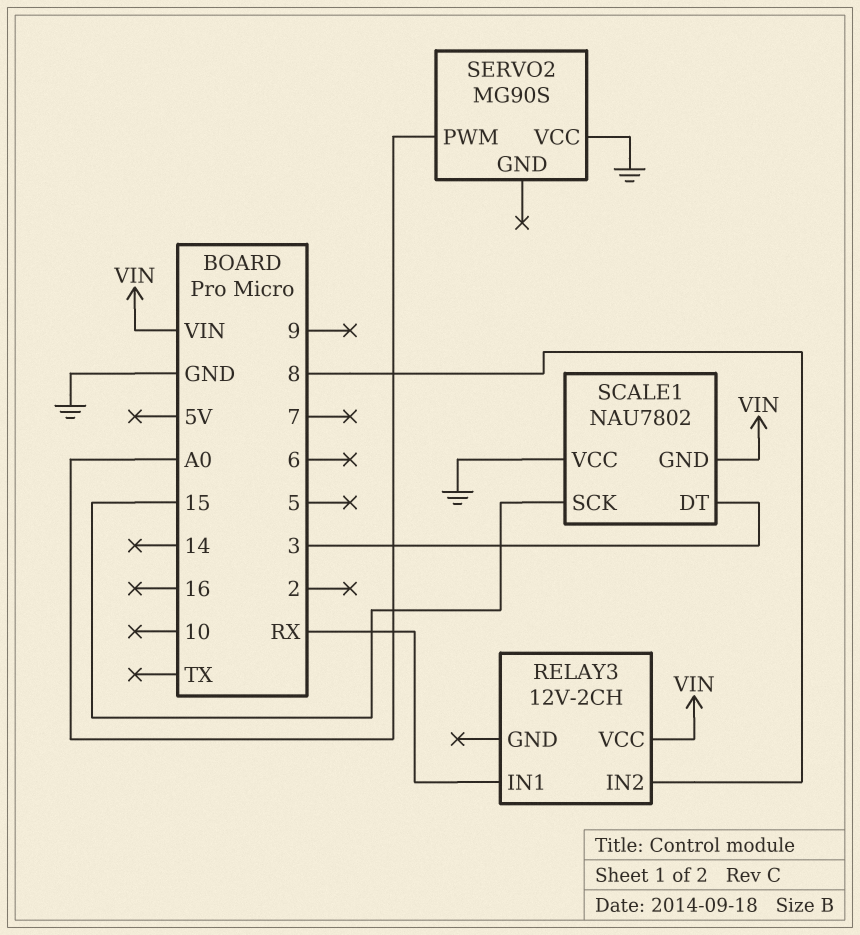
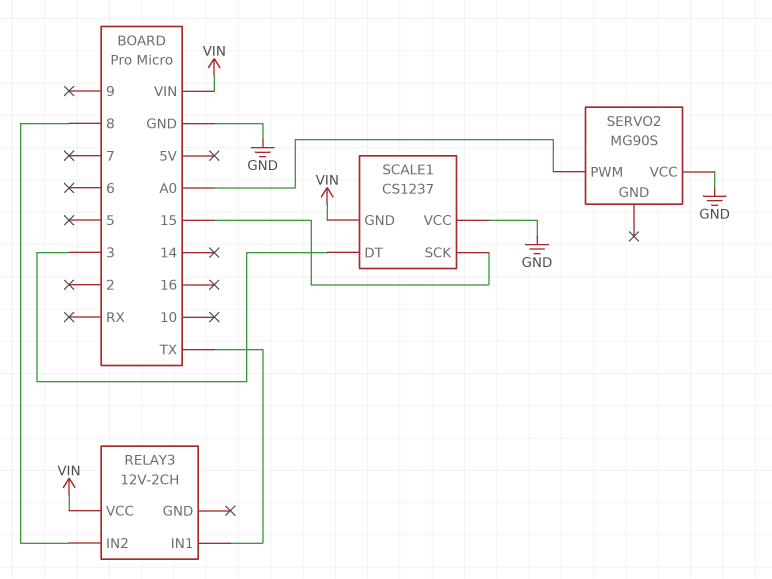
RELAY3 pin IN1: RX -> TX
SCALE1: NAU7802 -> CS1237

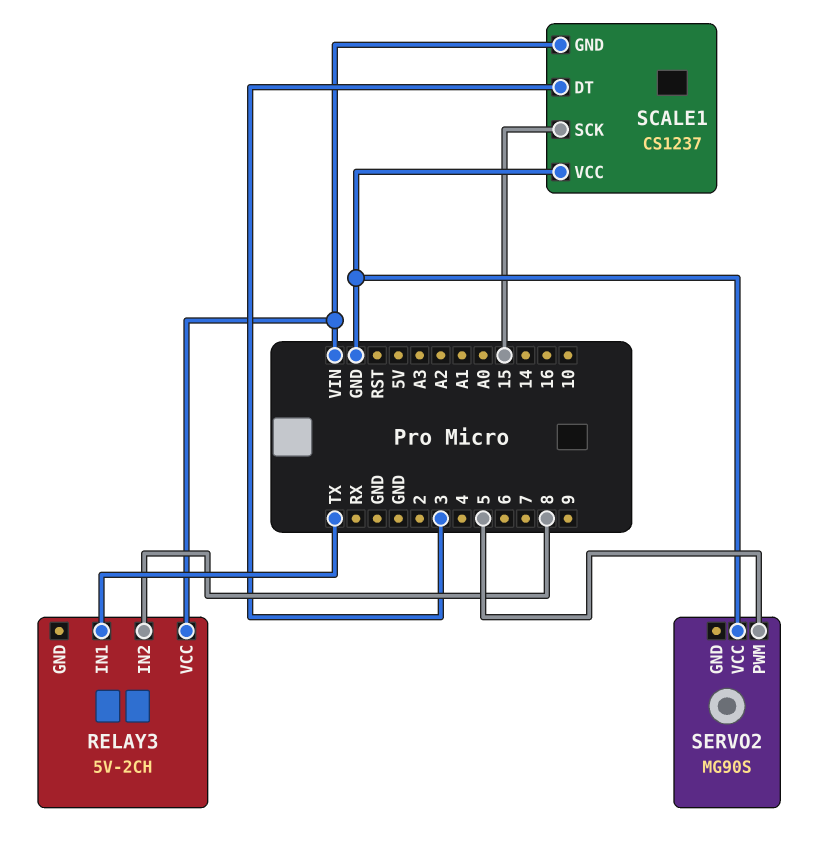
RELAY3: 12V-2CH -> 5V-2CH
SERVO2 pin PWM: A0 -> 5

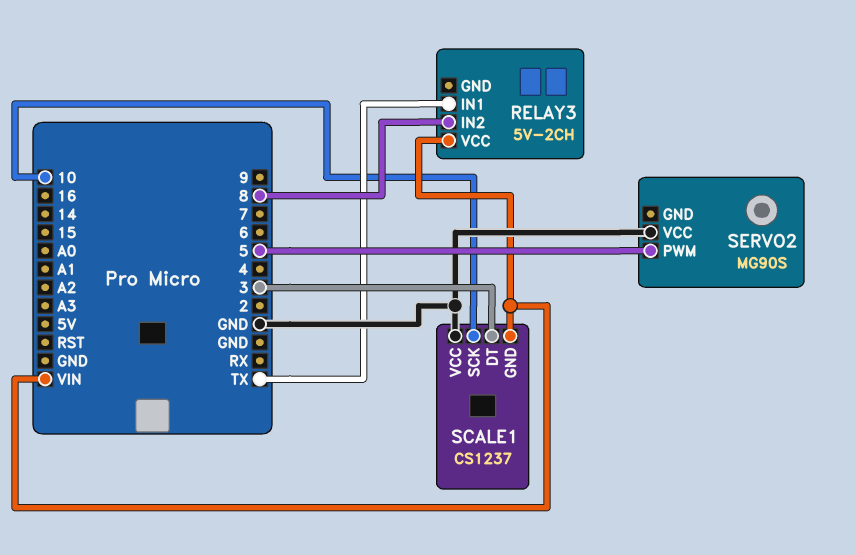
SCALE1 pin SCK: 15 -> 10

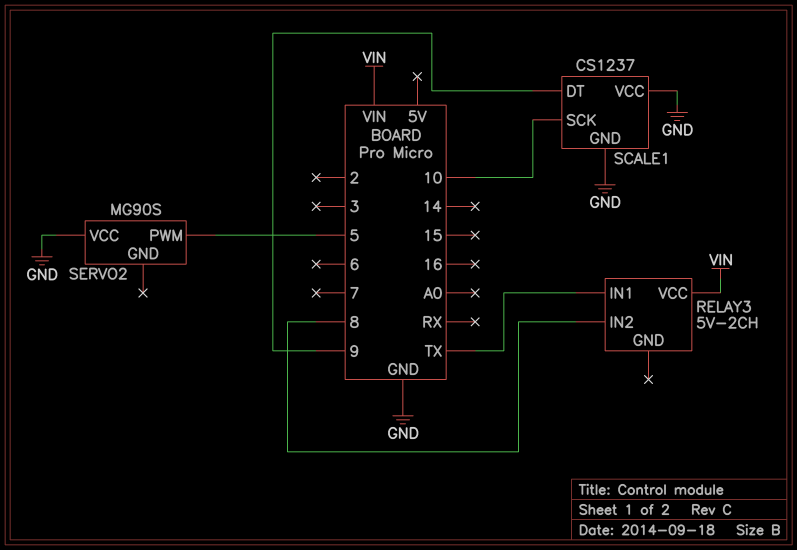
SCALE1 pin DT: 3 -> 9
SCALE1 pin GND: VIN -> GND

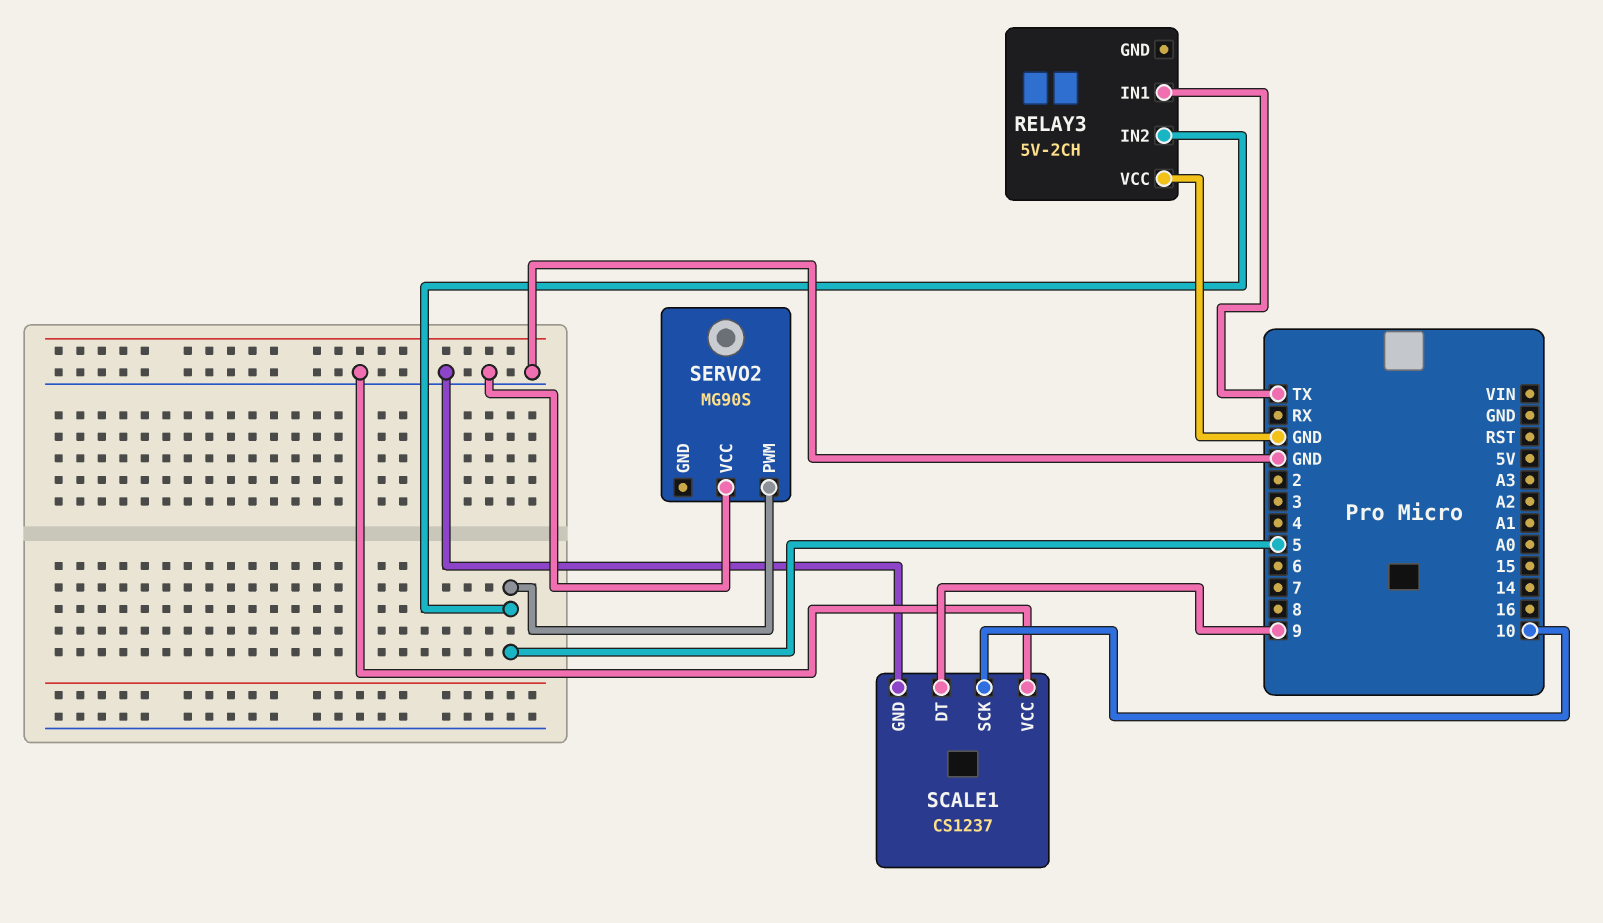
RELAY3 pin IN2: 8 -> 5
RELAY3 pin VCC: VIN -> GND

